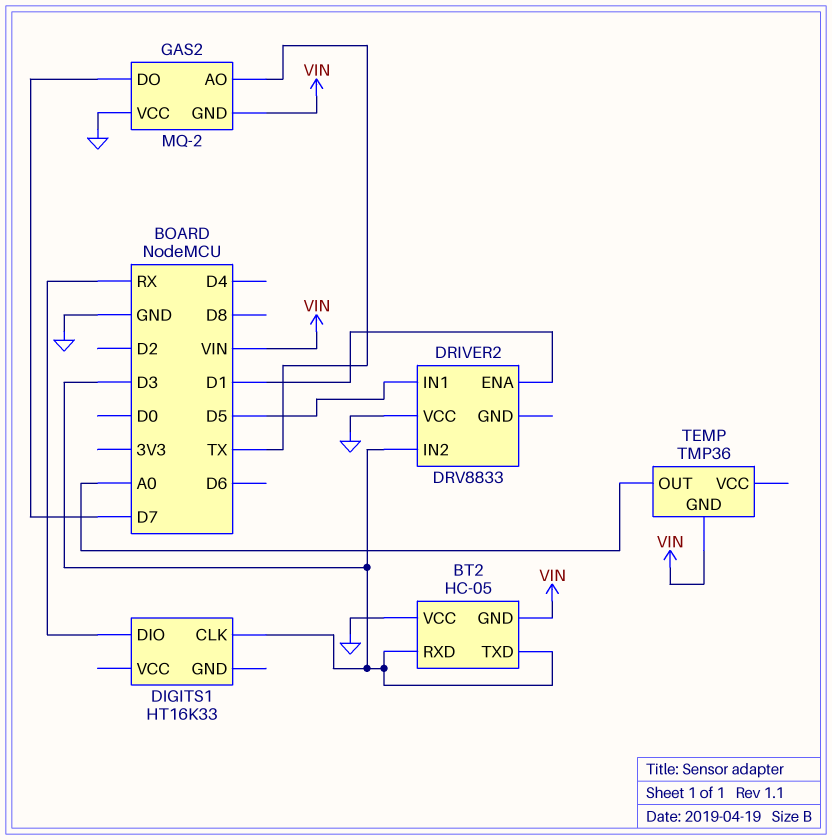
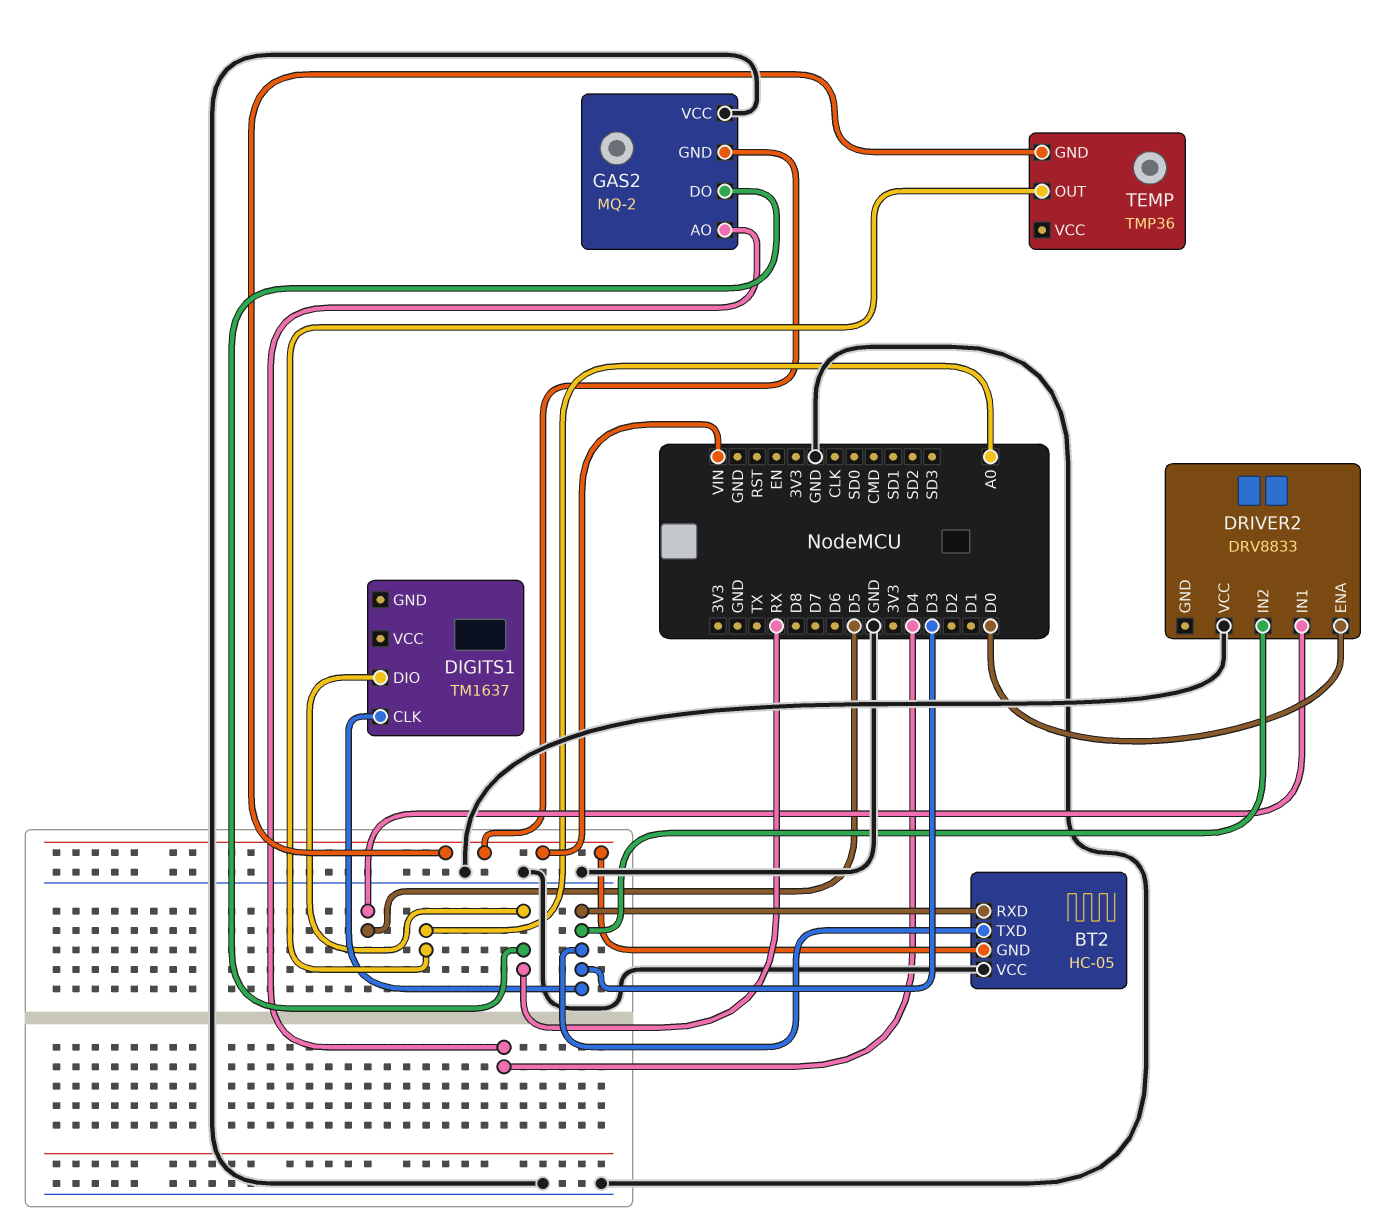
DIGITS1: HT16K33 -> TM1637
DRIVER2 pin ENA: D1 -> D0
GAS2 pin AO: TX -> D4
GAS2 pin DO: D7 -> RX

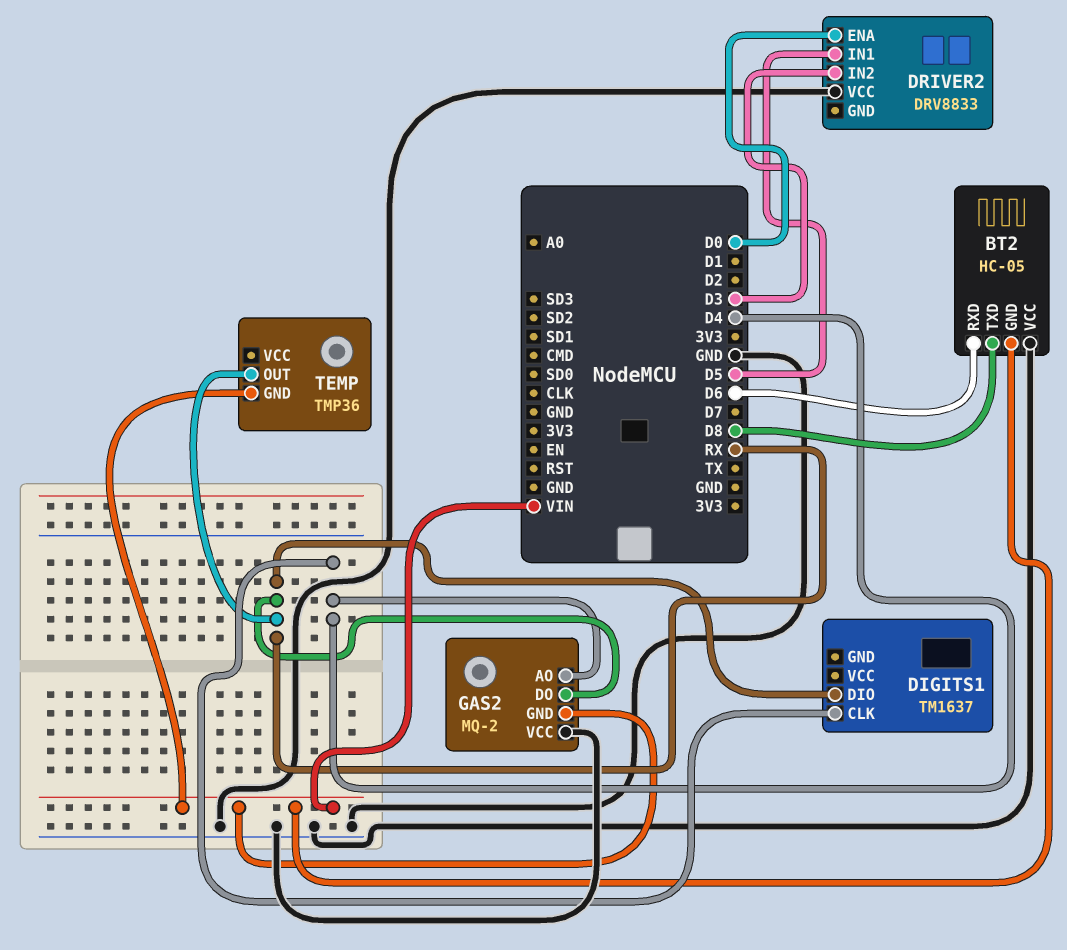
BT2 pin RXD: D3 -> D6
BT2 pin TXD: D3 -> D8
DIGITS1 pin CLK: D3 -> D4
TEMP pin OUT: A0 -> RX

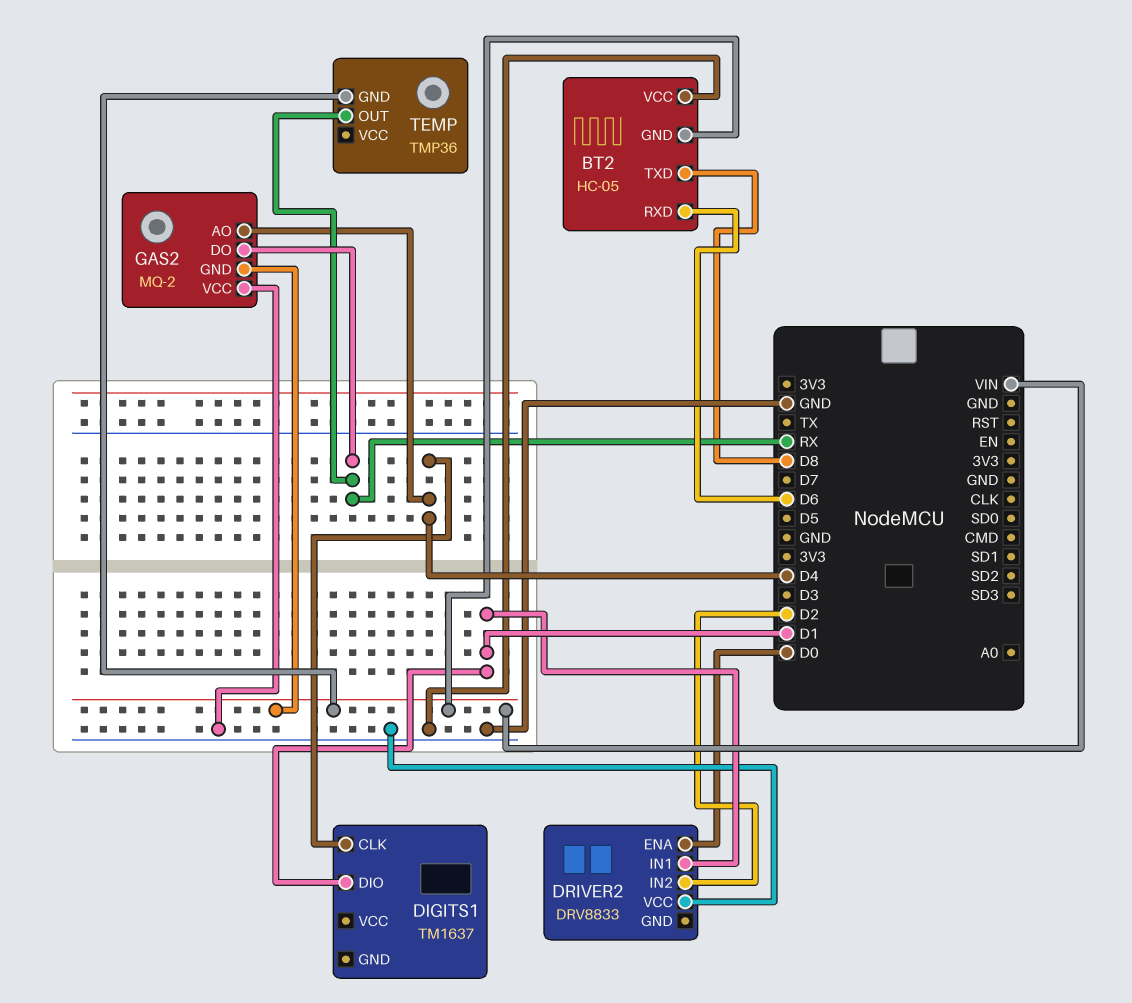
DIGITS1 pin DIO: RX -> D1
DRIVER2 pin IN1: D5 -> D1
DRIVER2 pin IN2: D3 -> D2

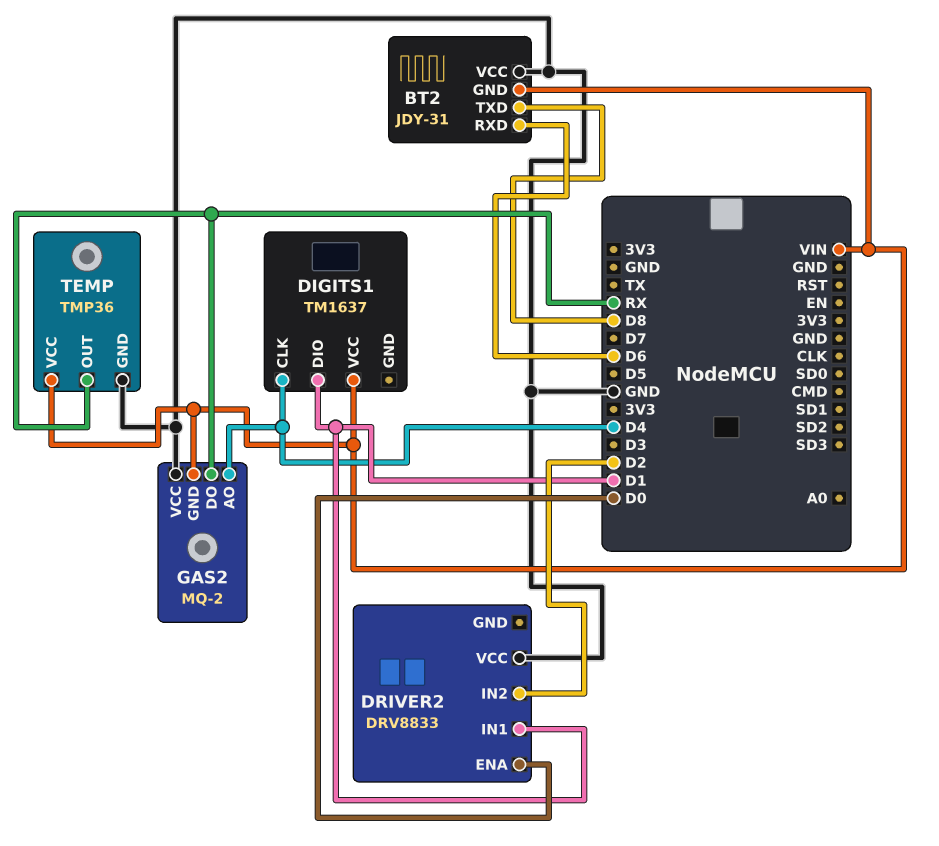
BT2: HC-05 -> JDY-31
DIGITS1 pin VCC: none -> VIN
TEMP pin GND: VIN -> GND
TEMP pin VCC: none -> VIN

